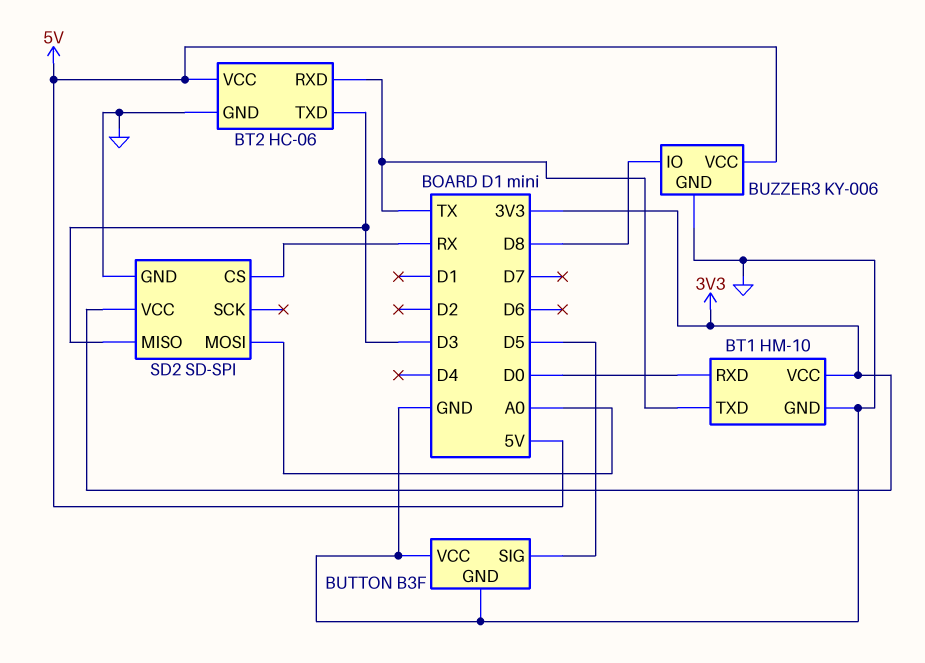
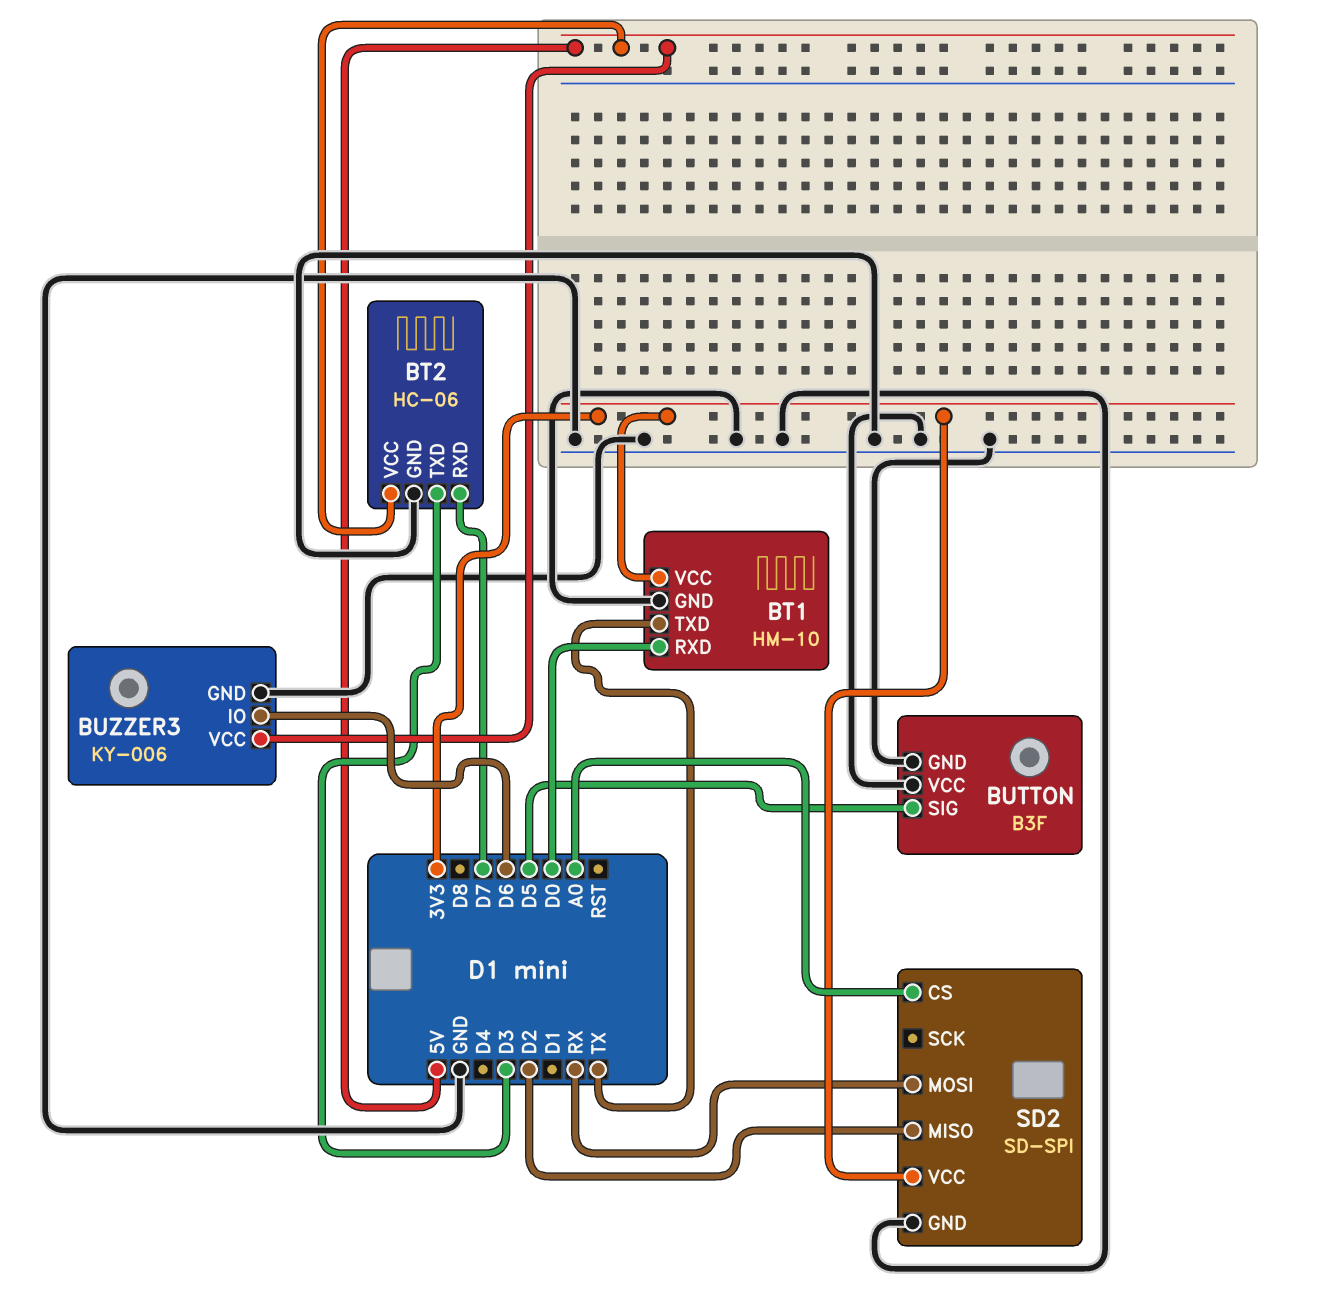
BT2 pin RXD: TX -> D7
BUZZER3 pin IO: D8 -> D6
SD2 pin CS: RX -> A0
SD2 pin MISO: D3 -> D2
SD2 pin MOSI: A0 -> RX

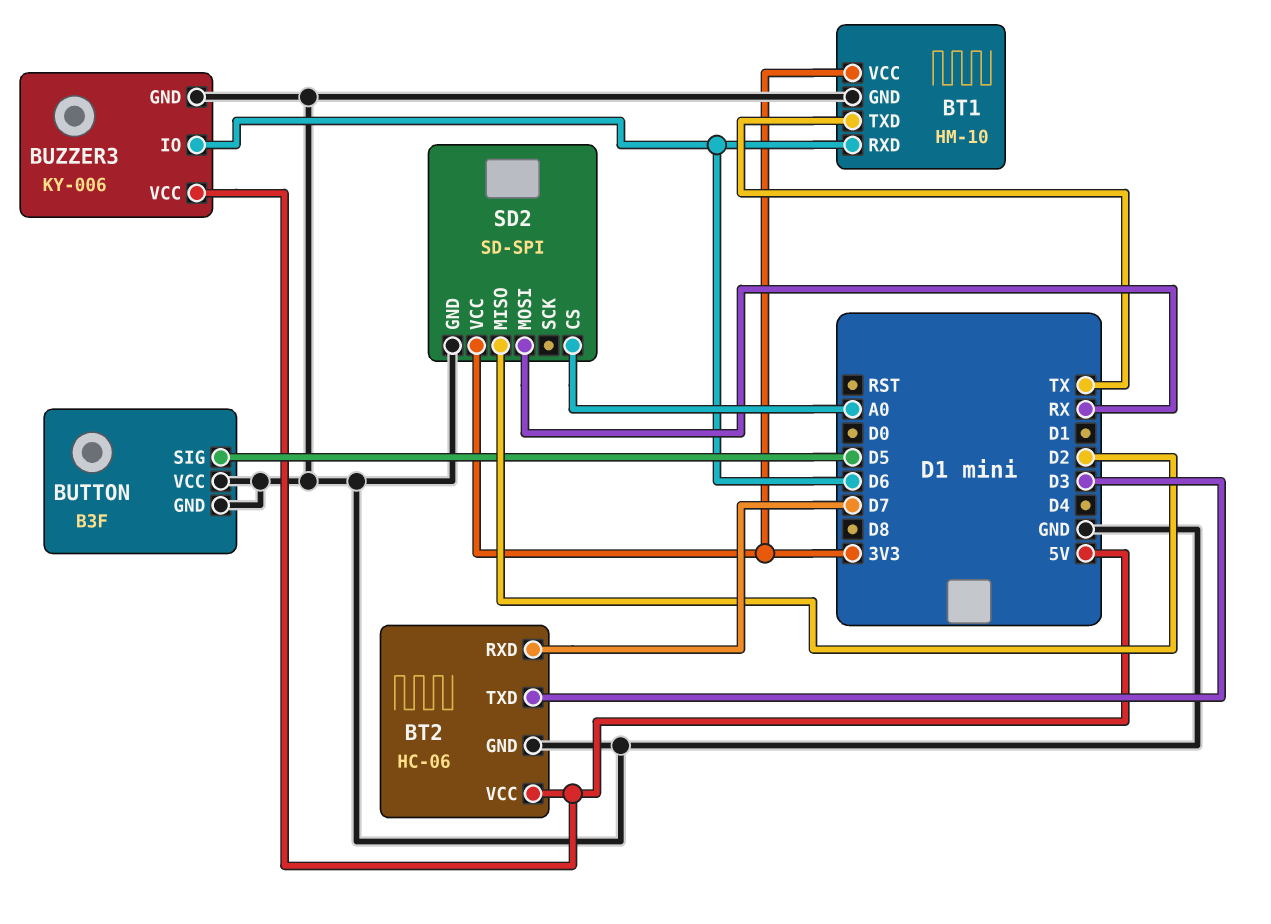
BT1 pin RXD: D0 -> D6

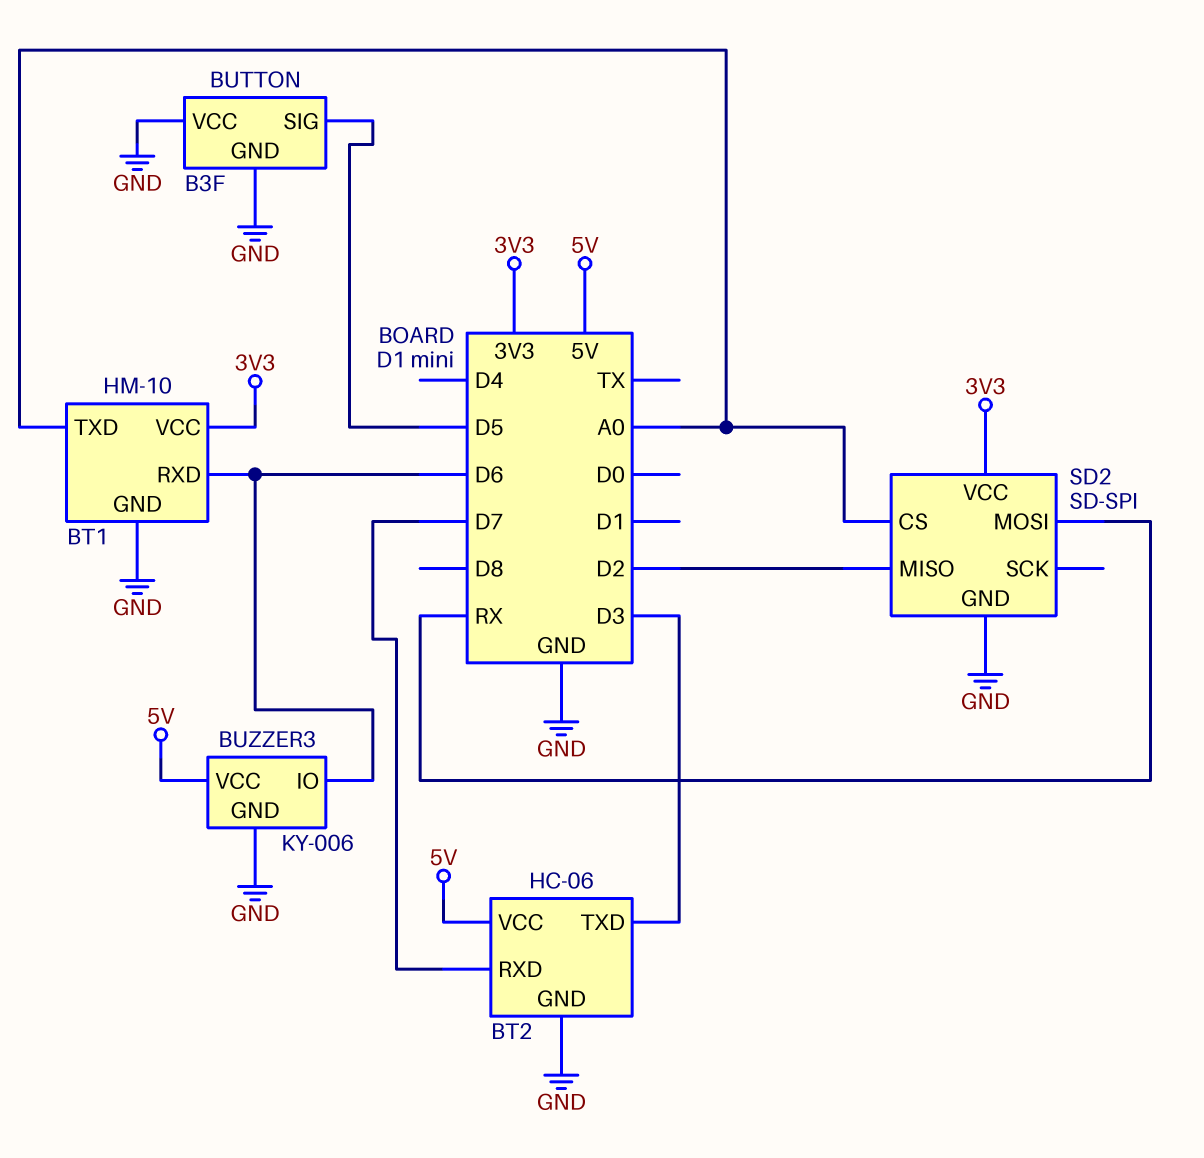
BT1 pin TXD: TX -> A0

